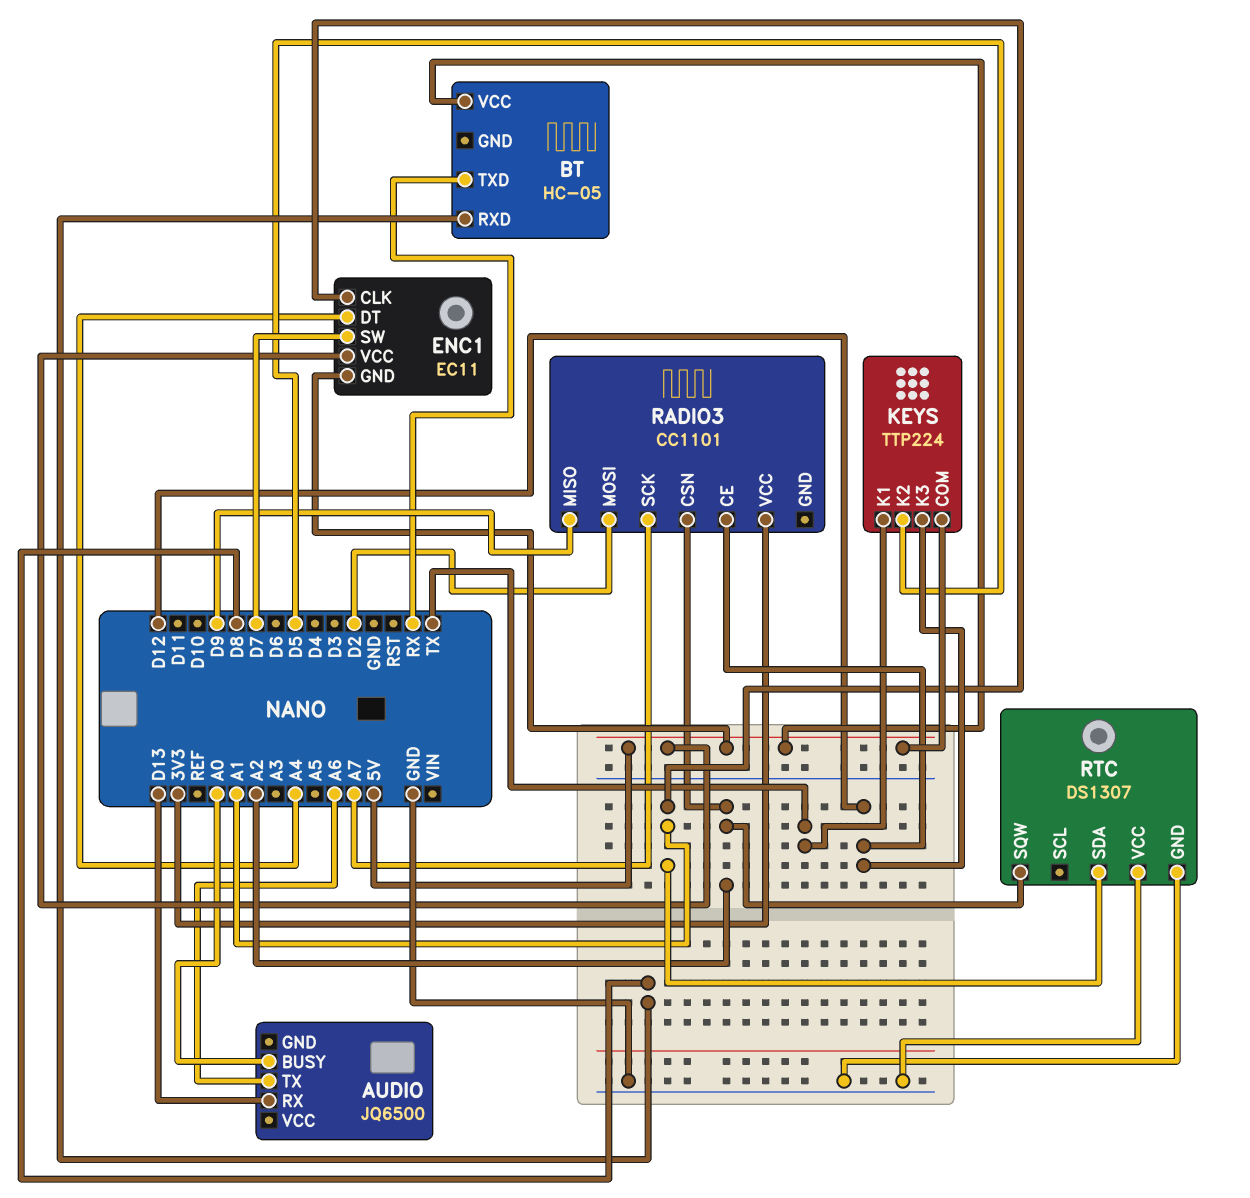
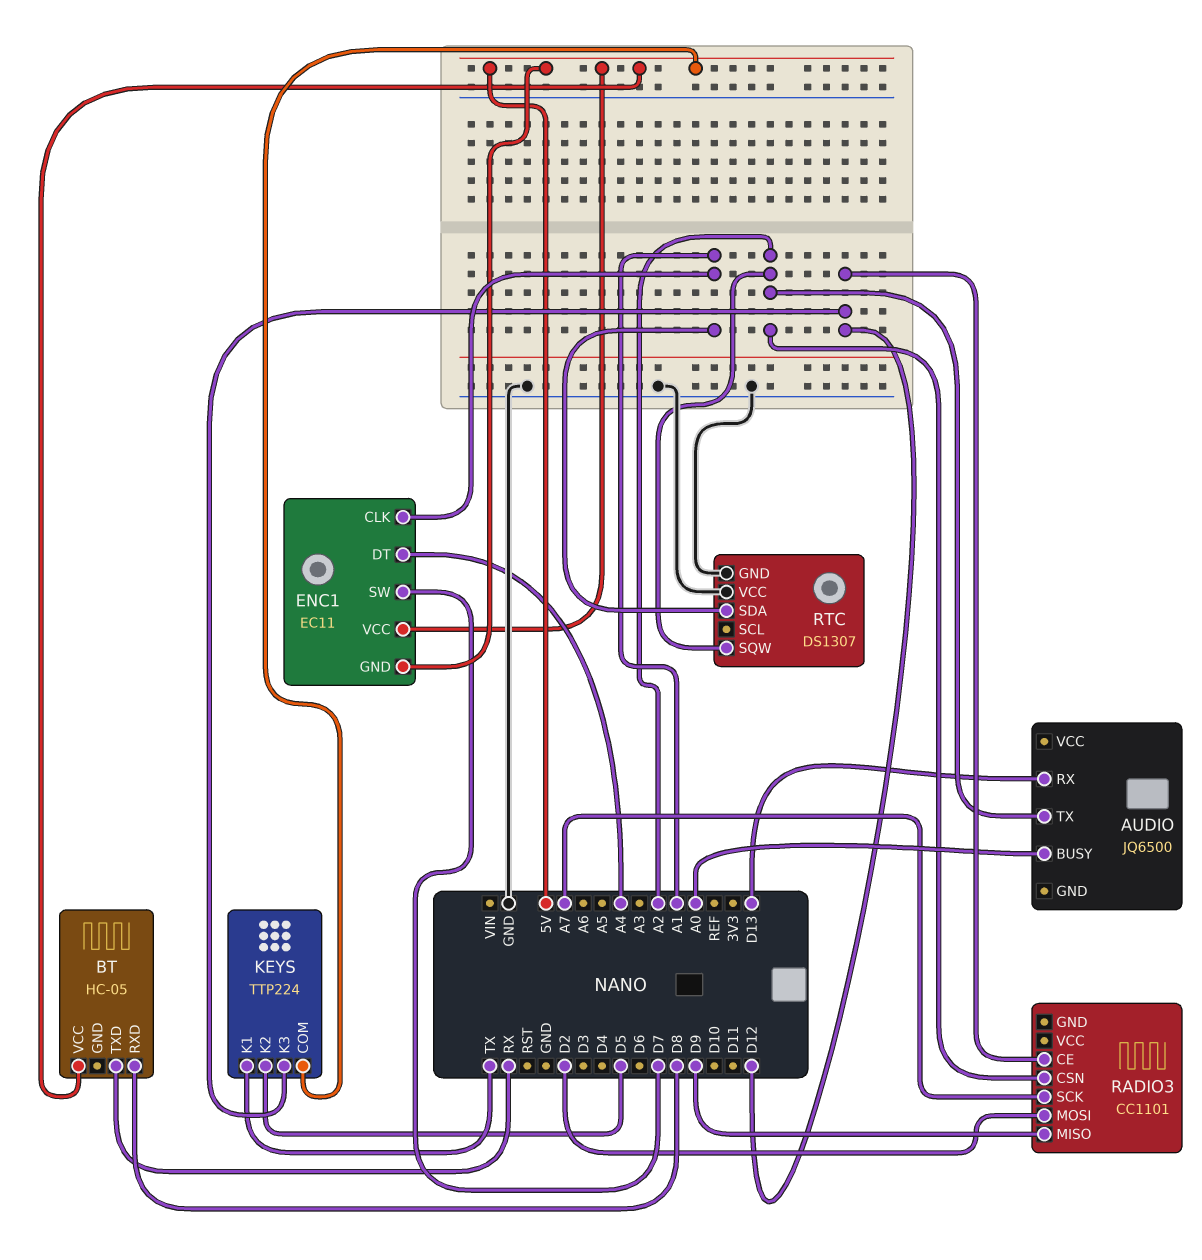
AUDIO pin TX: A6 -> A2
RADIO3 pin VCC: 3V3 -> none

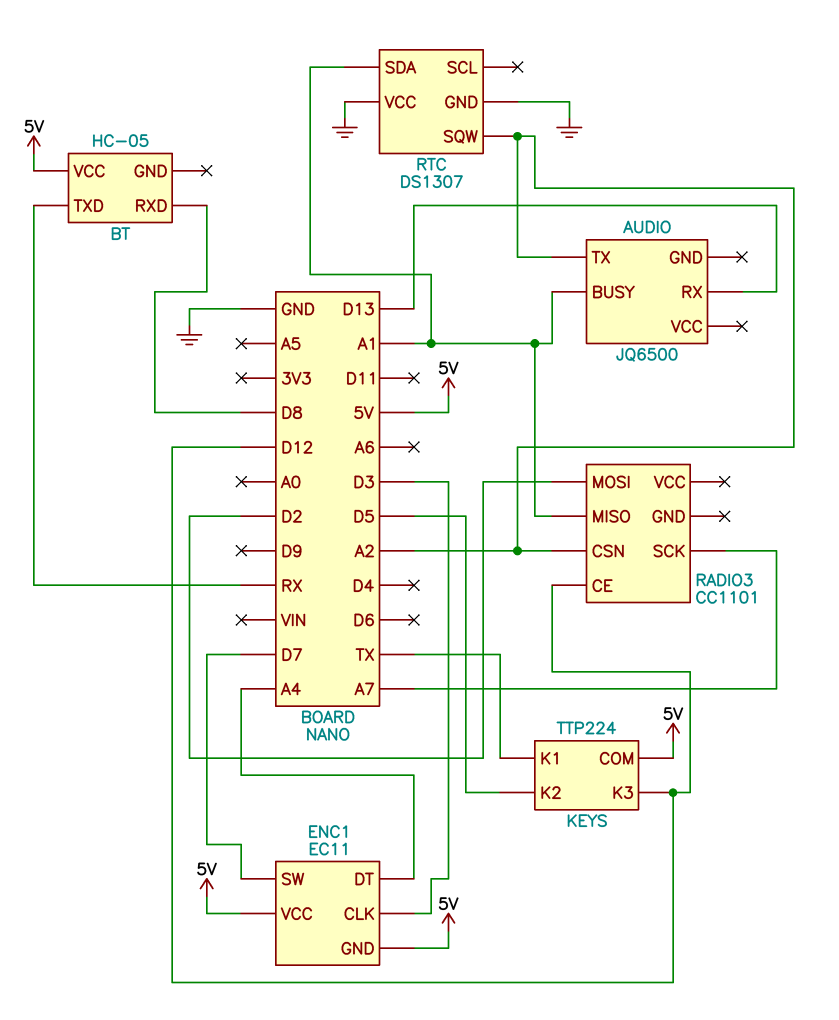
AUDIO pin BUSY: A0 -> A1
ENC1 pin CLK: A1 -> D3
RADIO3 pin MISO: D9 -> A1

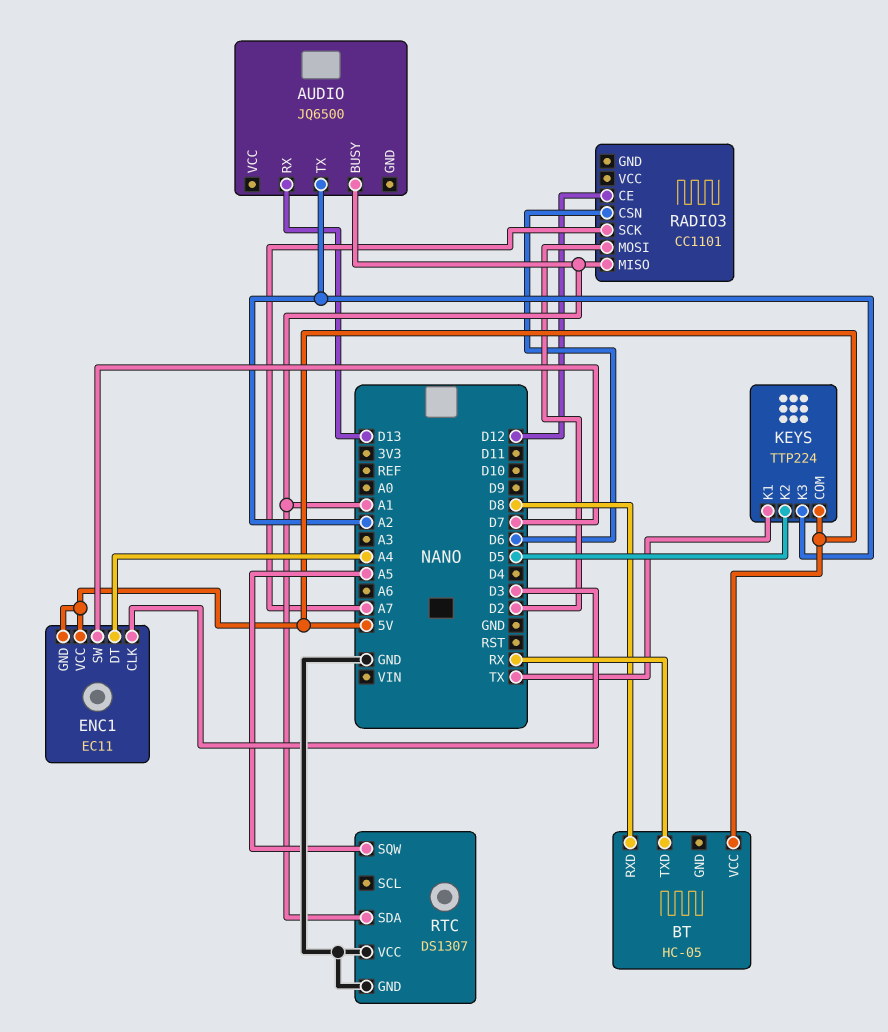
KEYS pin K3: D12 -> A2
RADIO3 pin CSN: A2 -> D6
RTC pin SQW: A2 -> A5

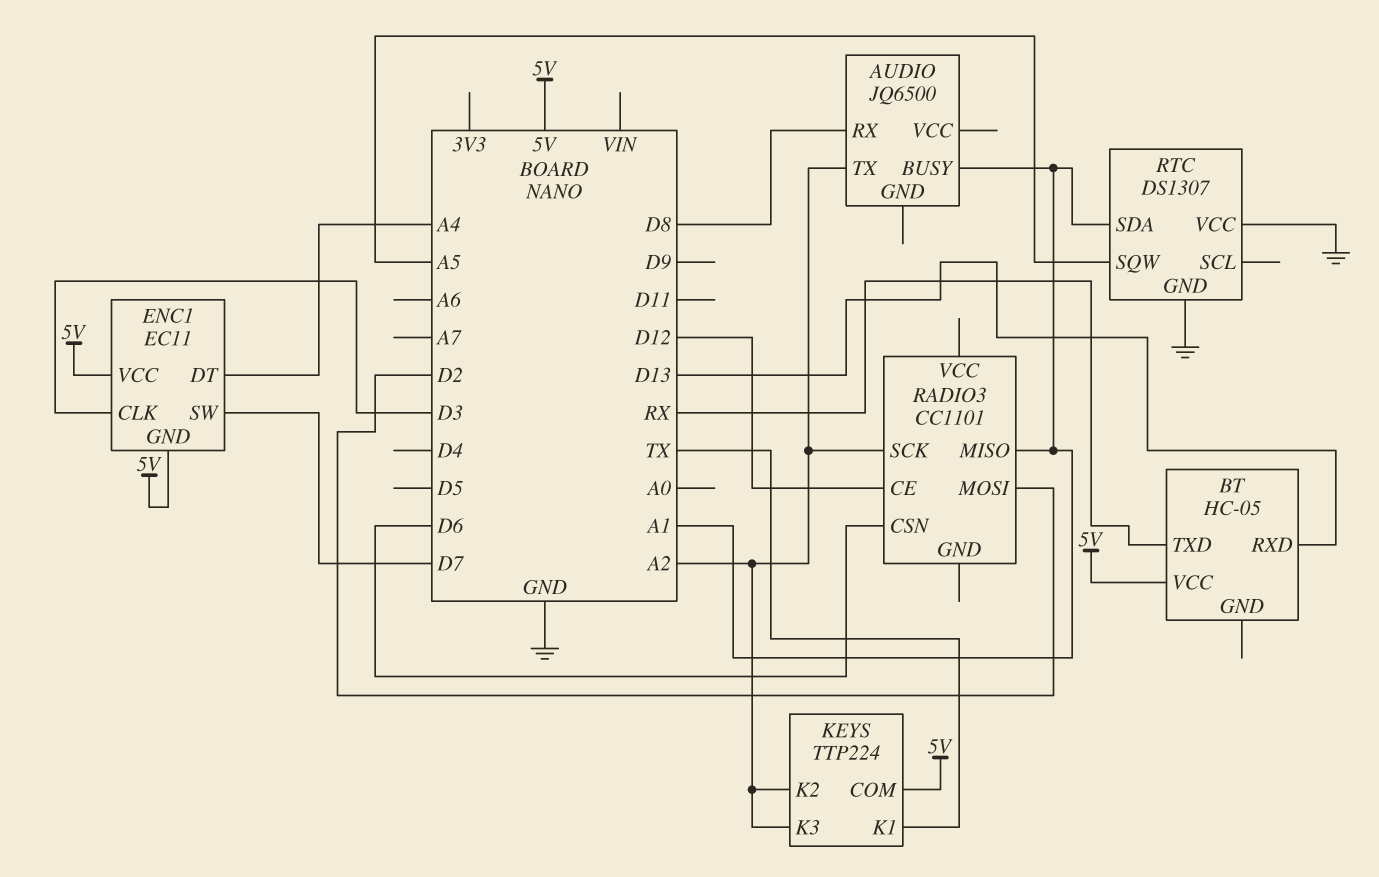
AUDIO pin RX: D13 -> D8
BT pin RXD: D8 -> D13
KEYS pin K2: D5 -> A2
RADIO3 pin SCK: A7 -> A2

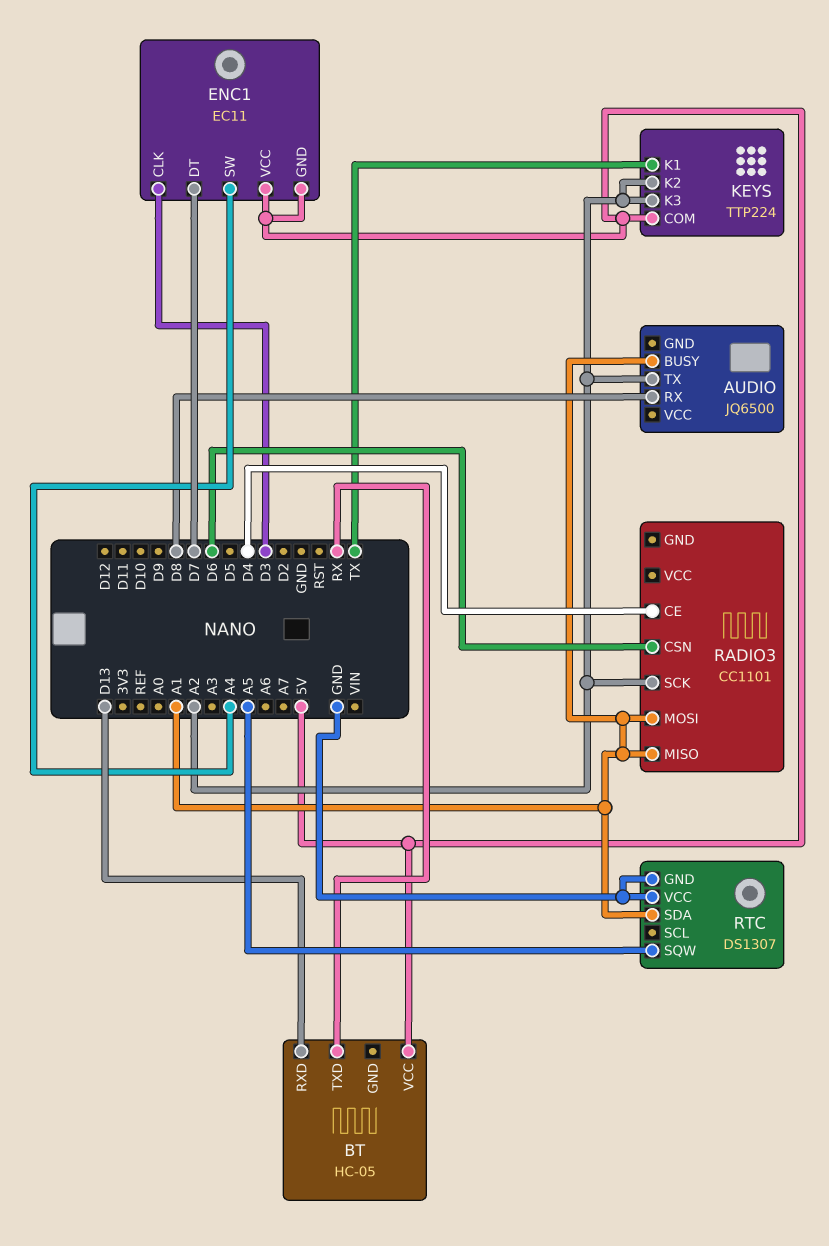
ENC1 pin DT: A4 -> D7
ENC1 pin SW: D7 -> A4
RADIO3 pin CE: D12 -> D4
RADIO3 pin MOSI: D2 -> A1

